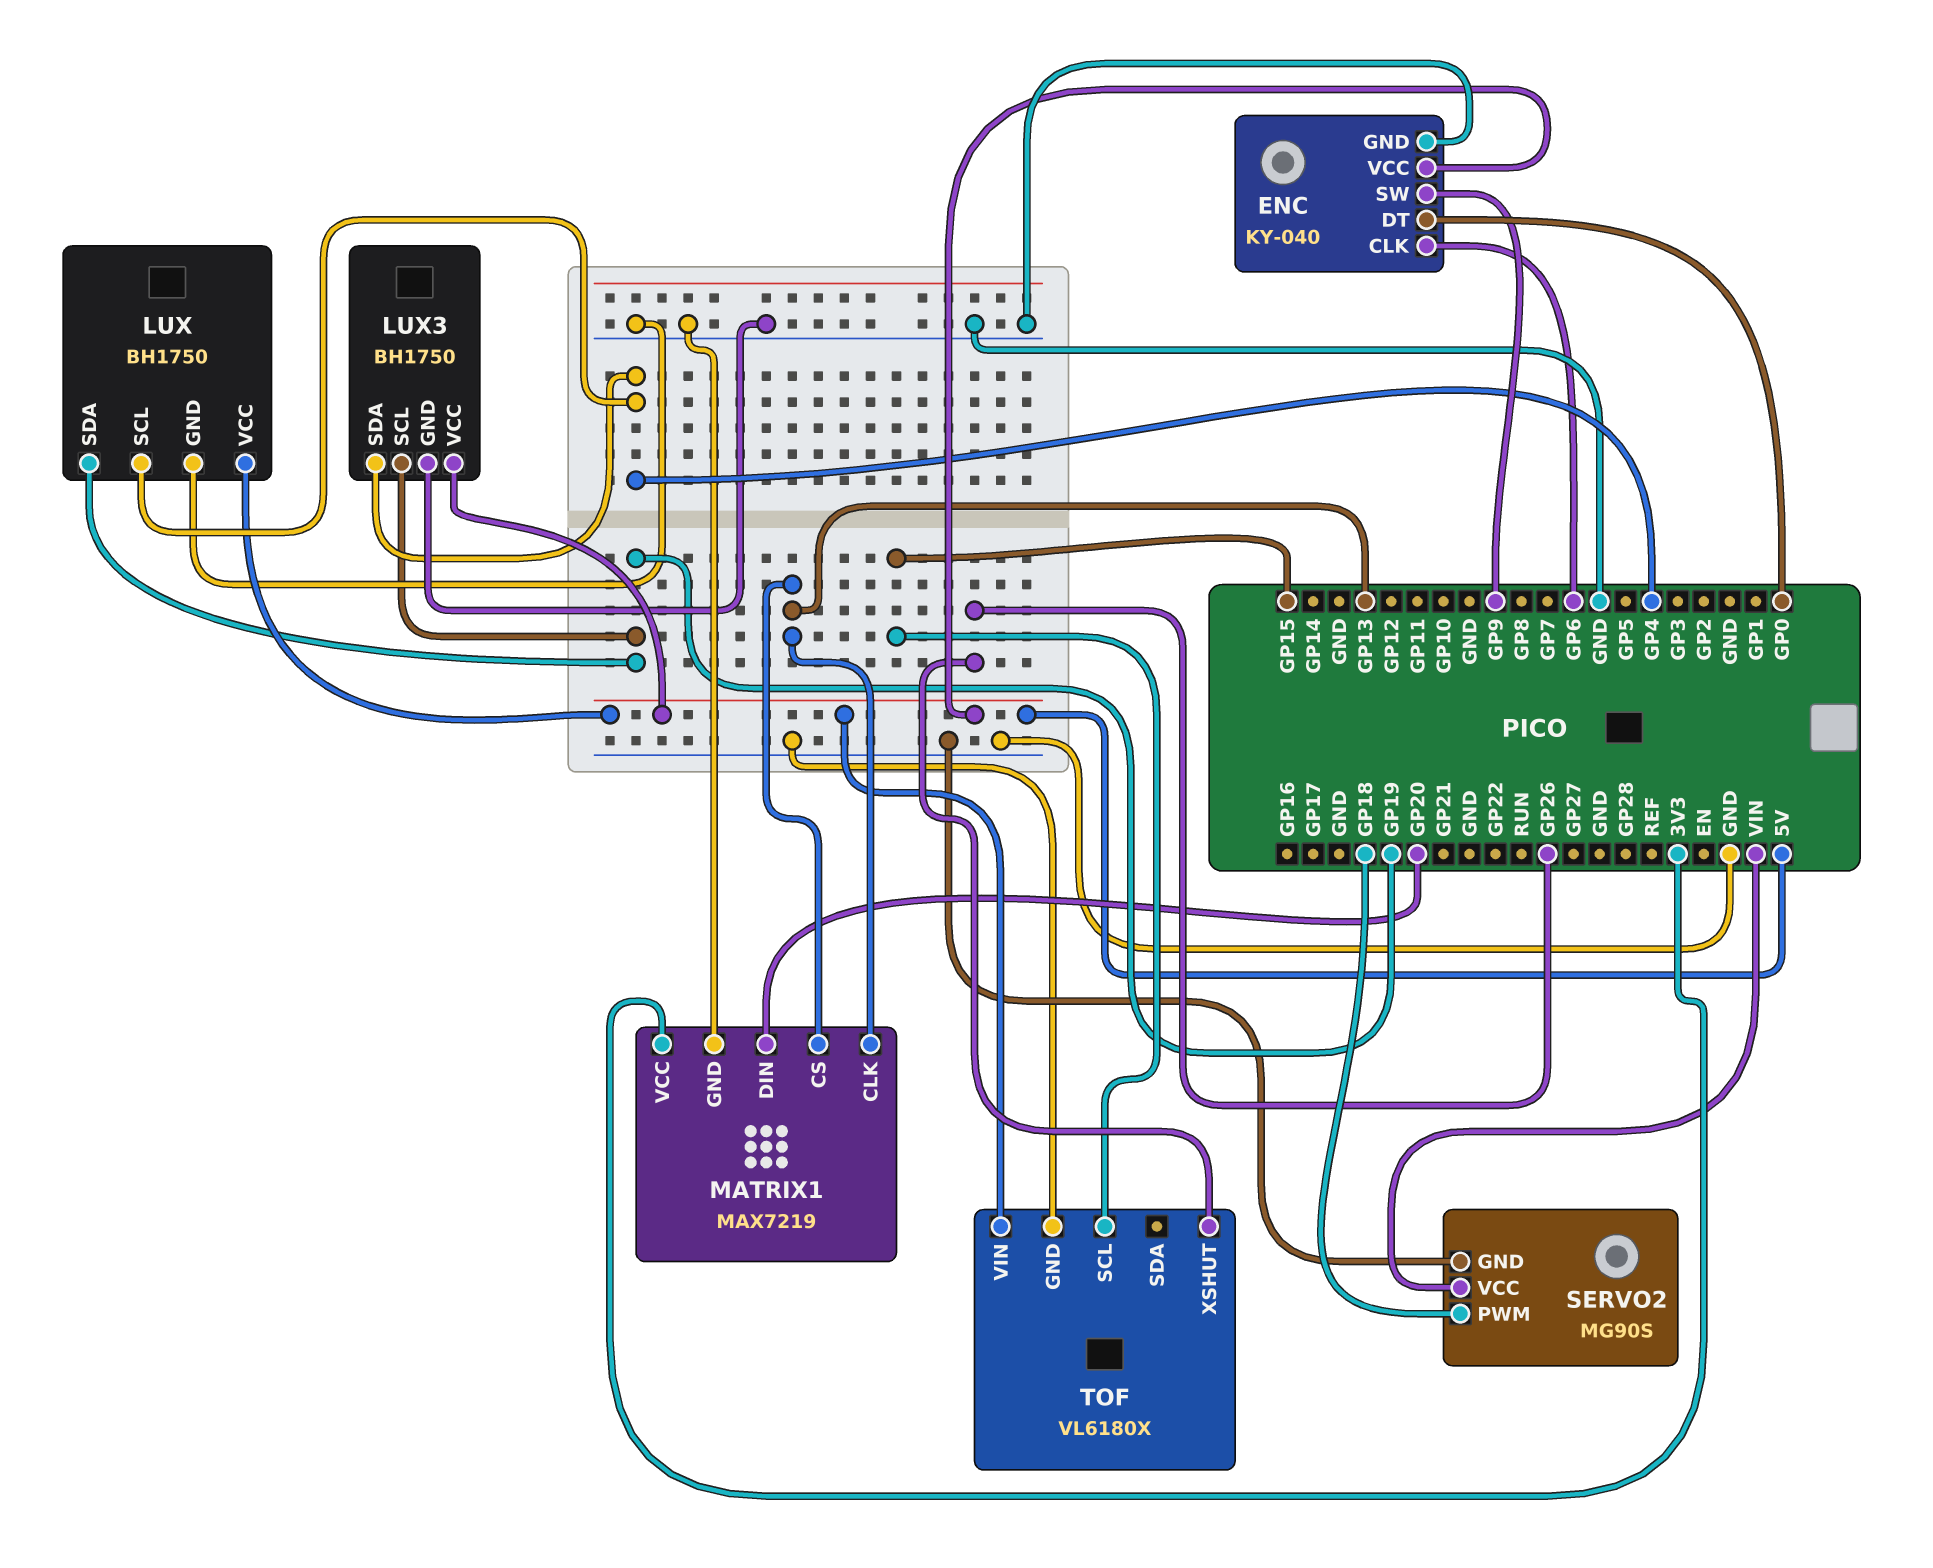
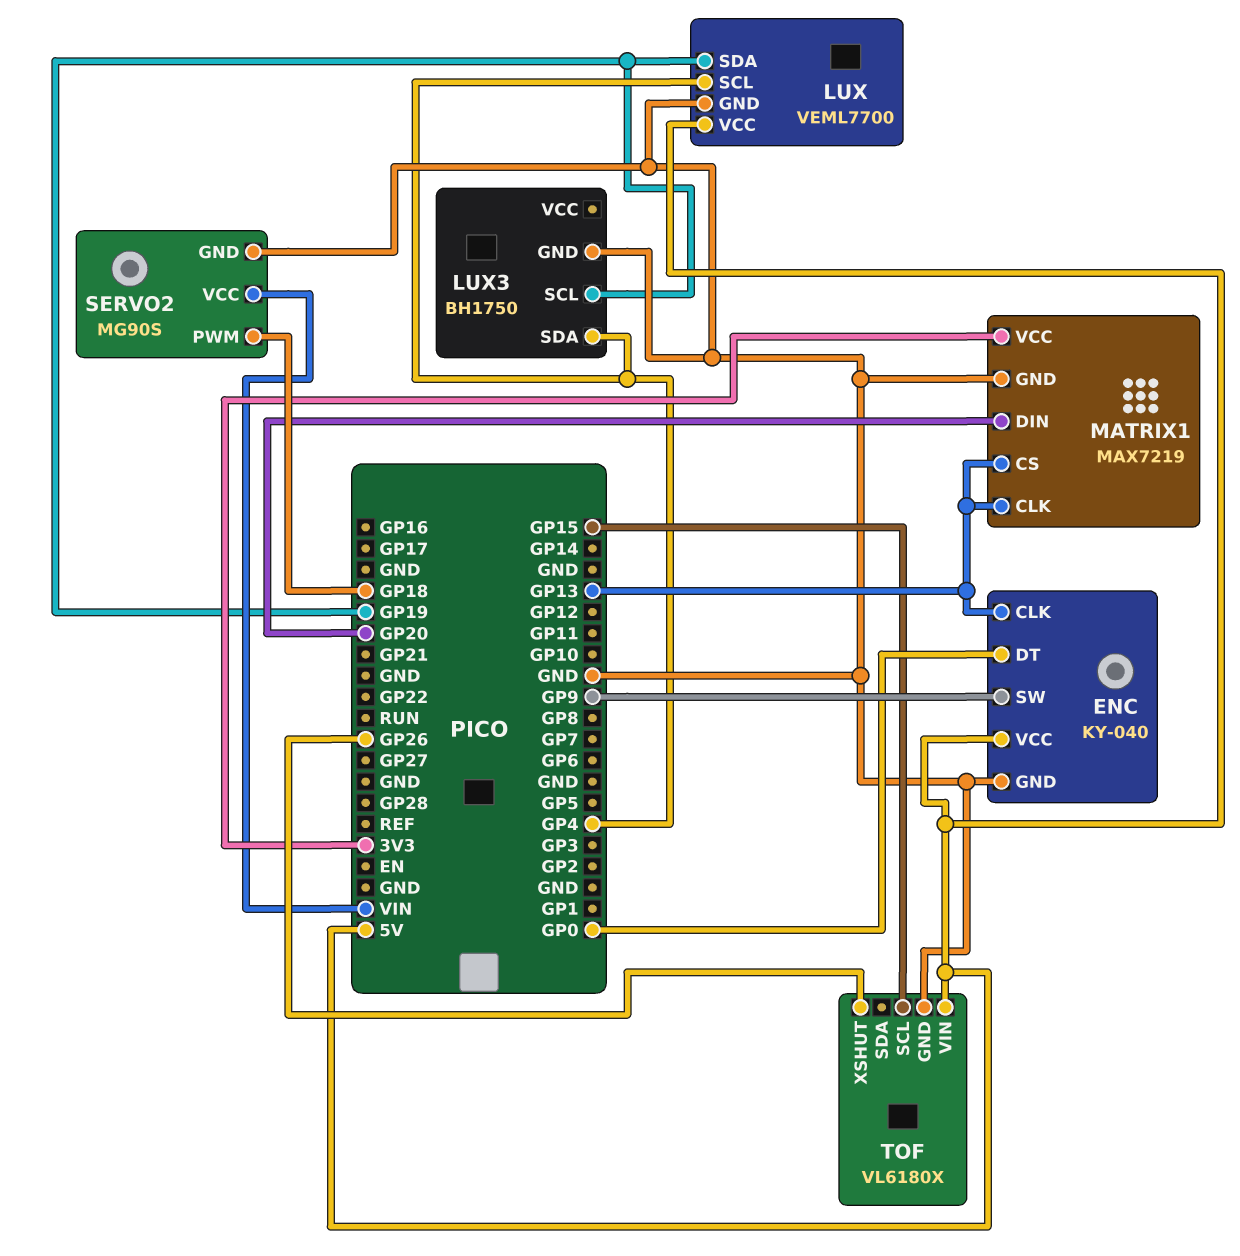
ENC pin CLK: GP6 -> GP13
LUX: BH1750 -> VEML7700
LUX3 pin VCC: 5V -> none

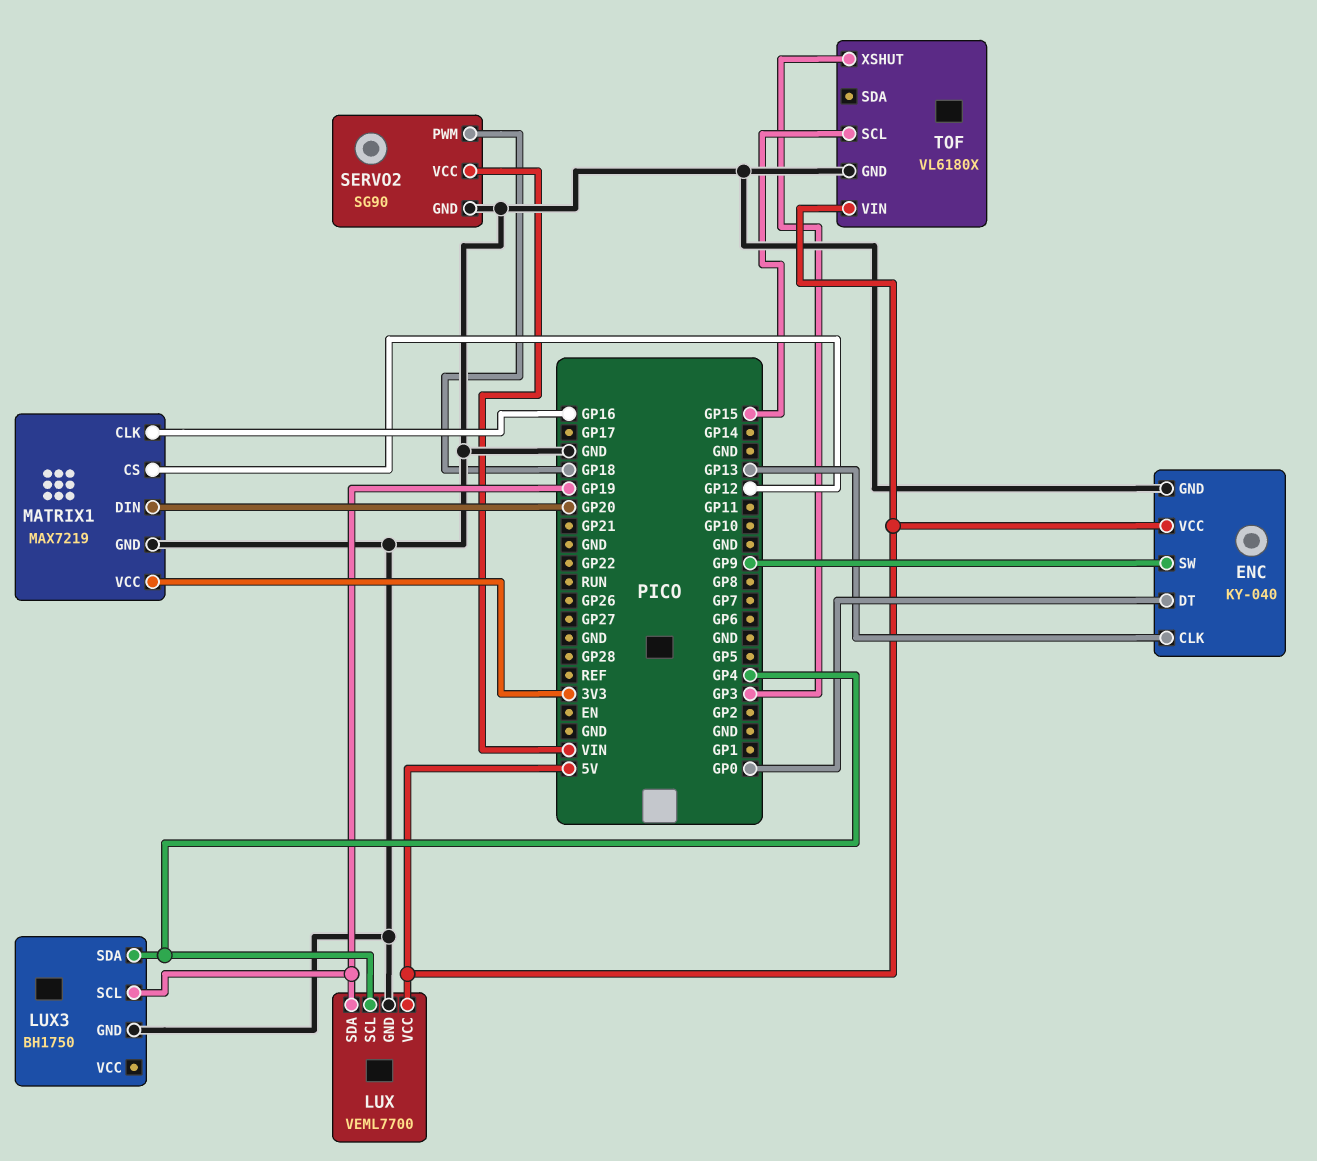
MATRIX1 pin CLK: GP13 -> GP16
MATRIX1 pin CS: GP13 -> GP12
SERVO2: MG90S -> SG90
TOF pin XSHUT: GP26 -> GP3

